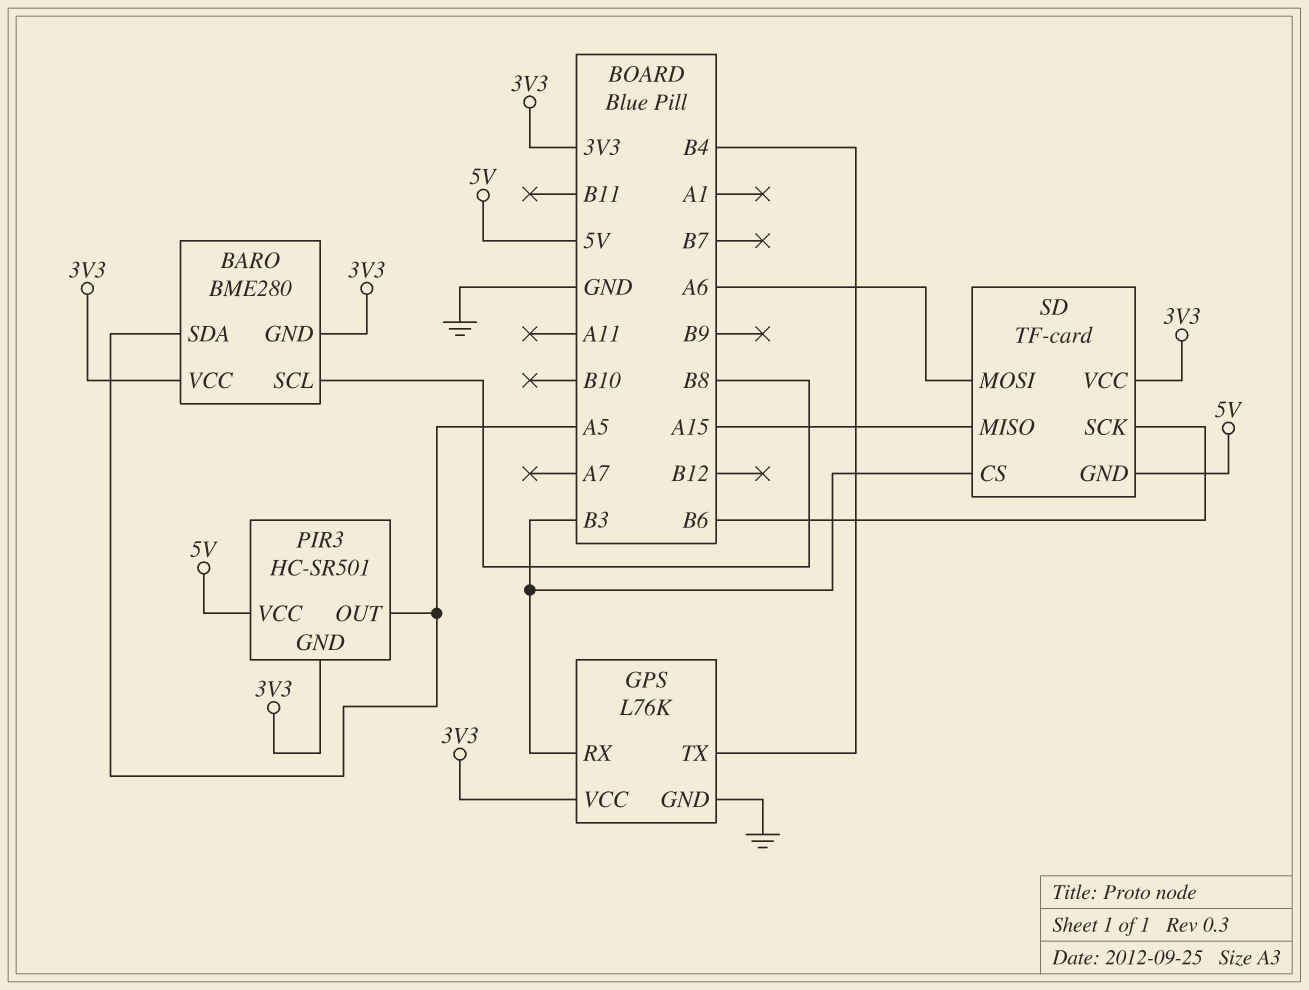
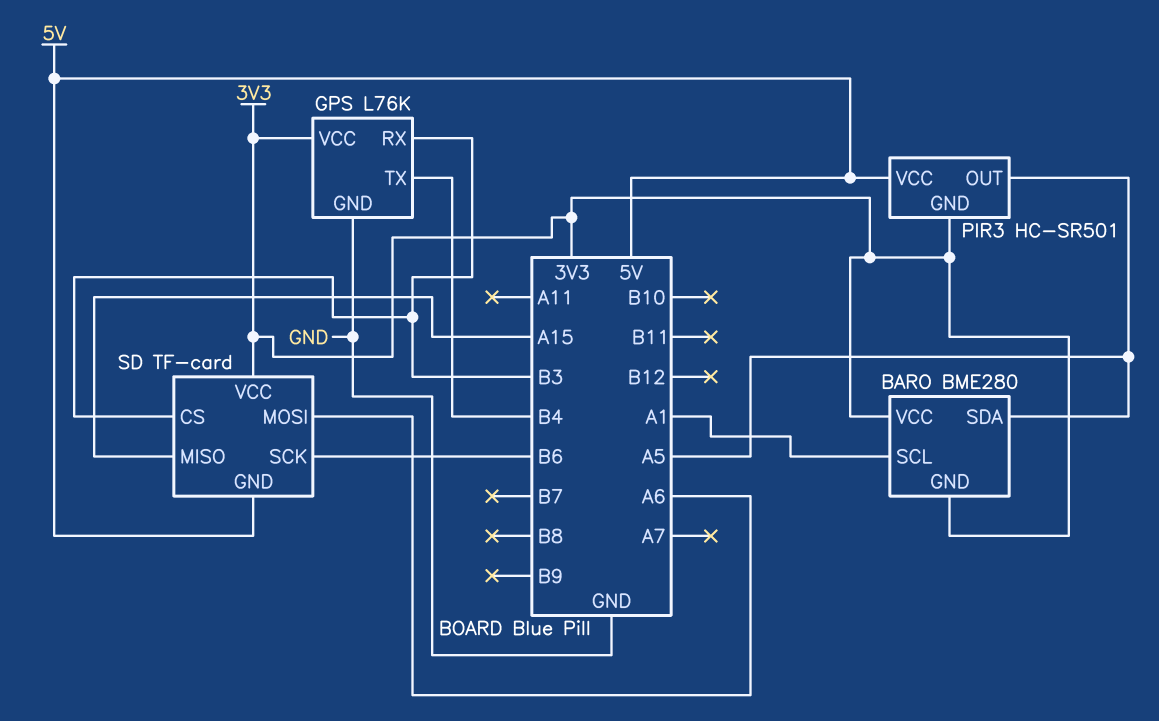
BARO pin SCL: B8 -> A1

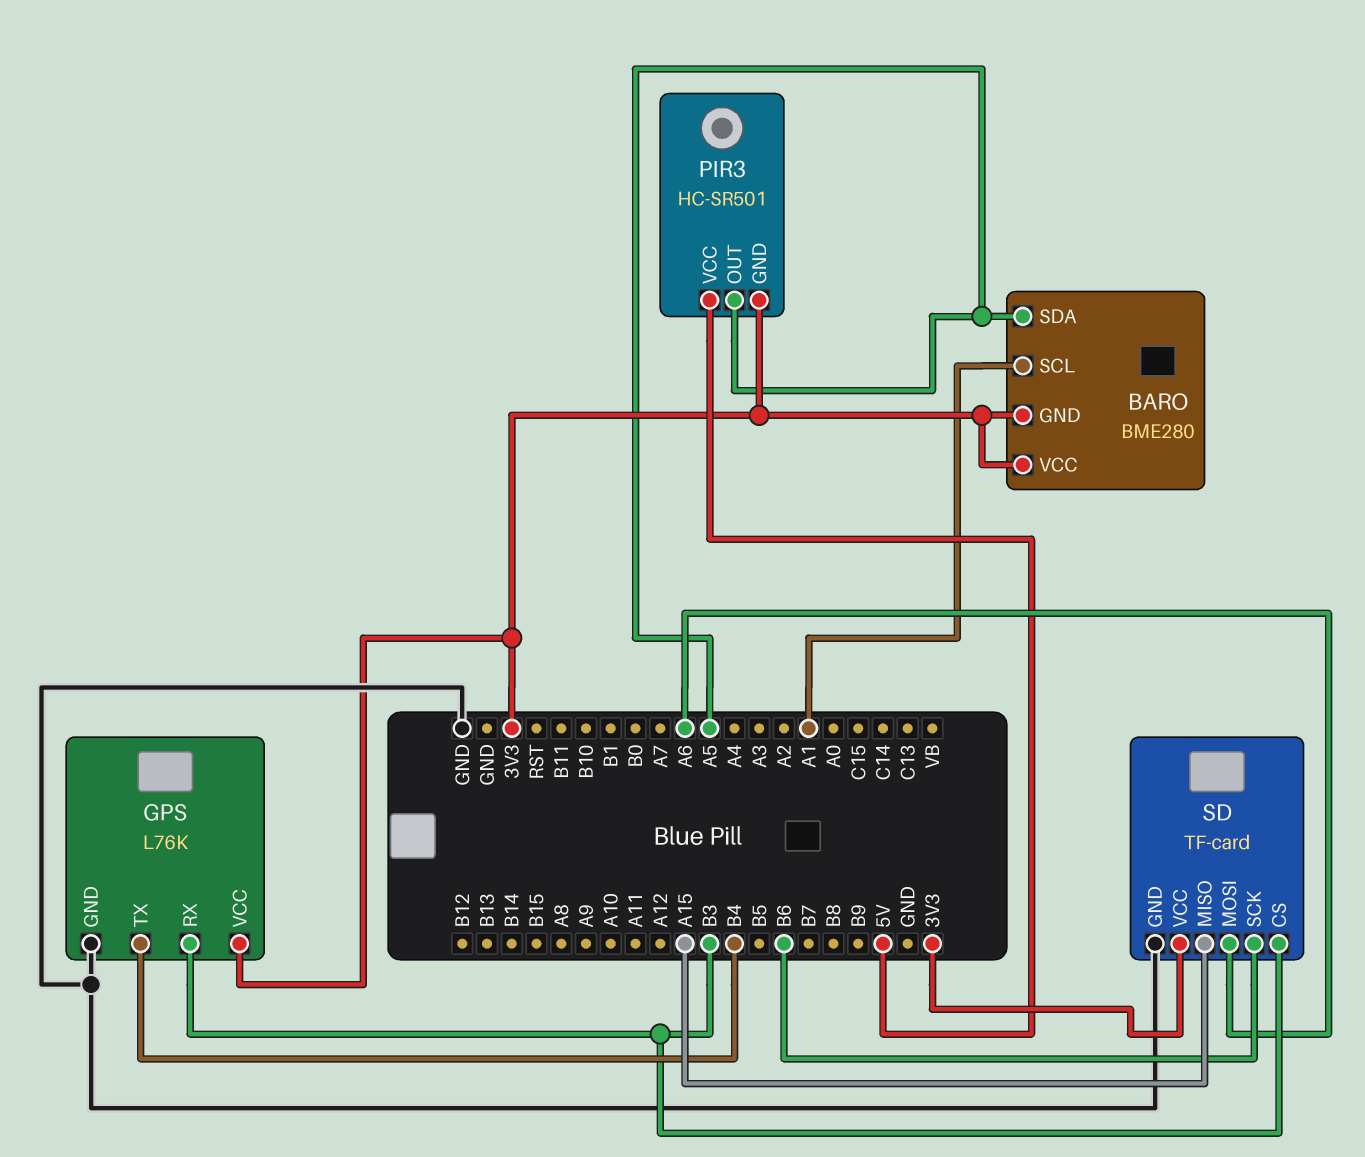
SD pin GND: 5V -> GND

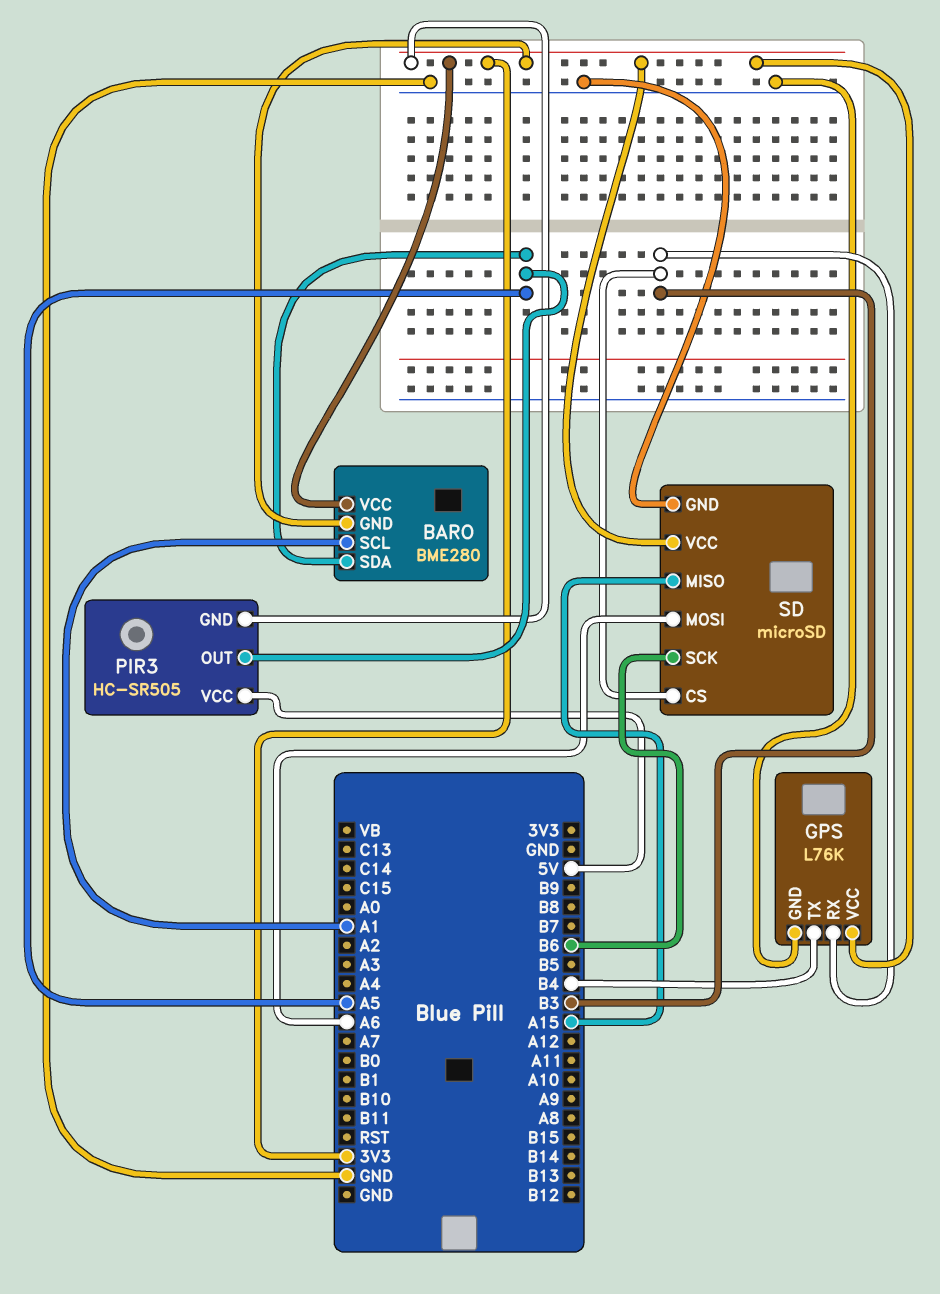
PIR3: HC-SR501 -> HC-SR505
SD: TF-card -> microSD

